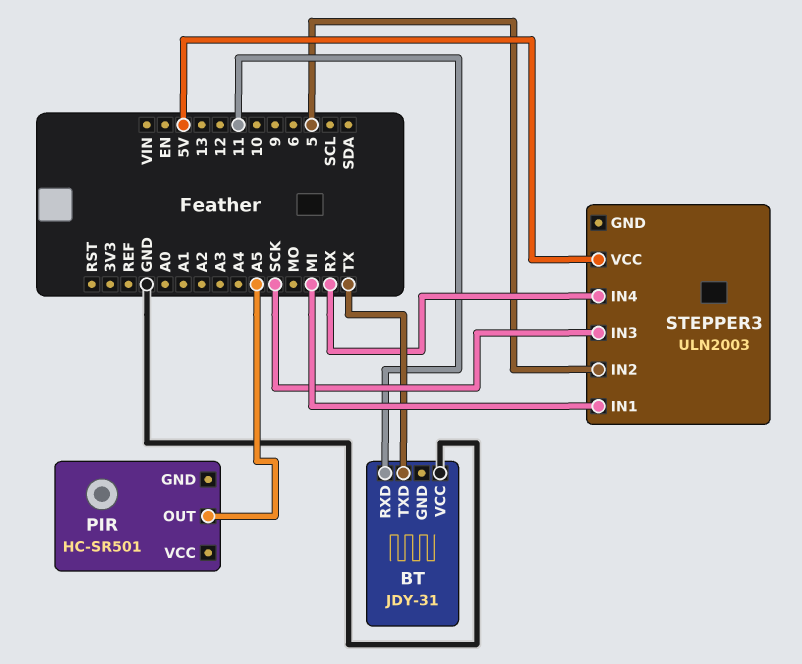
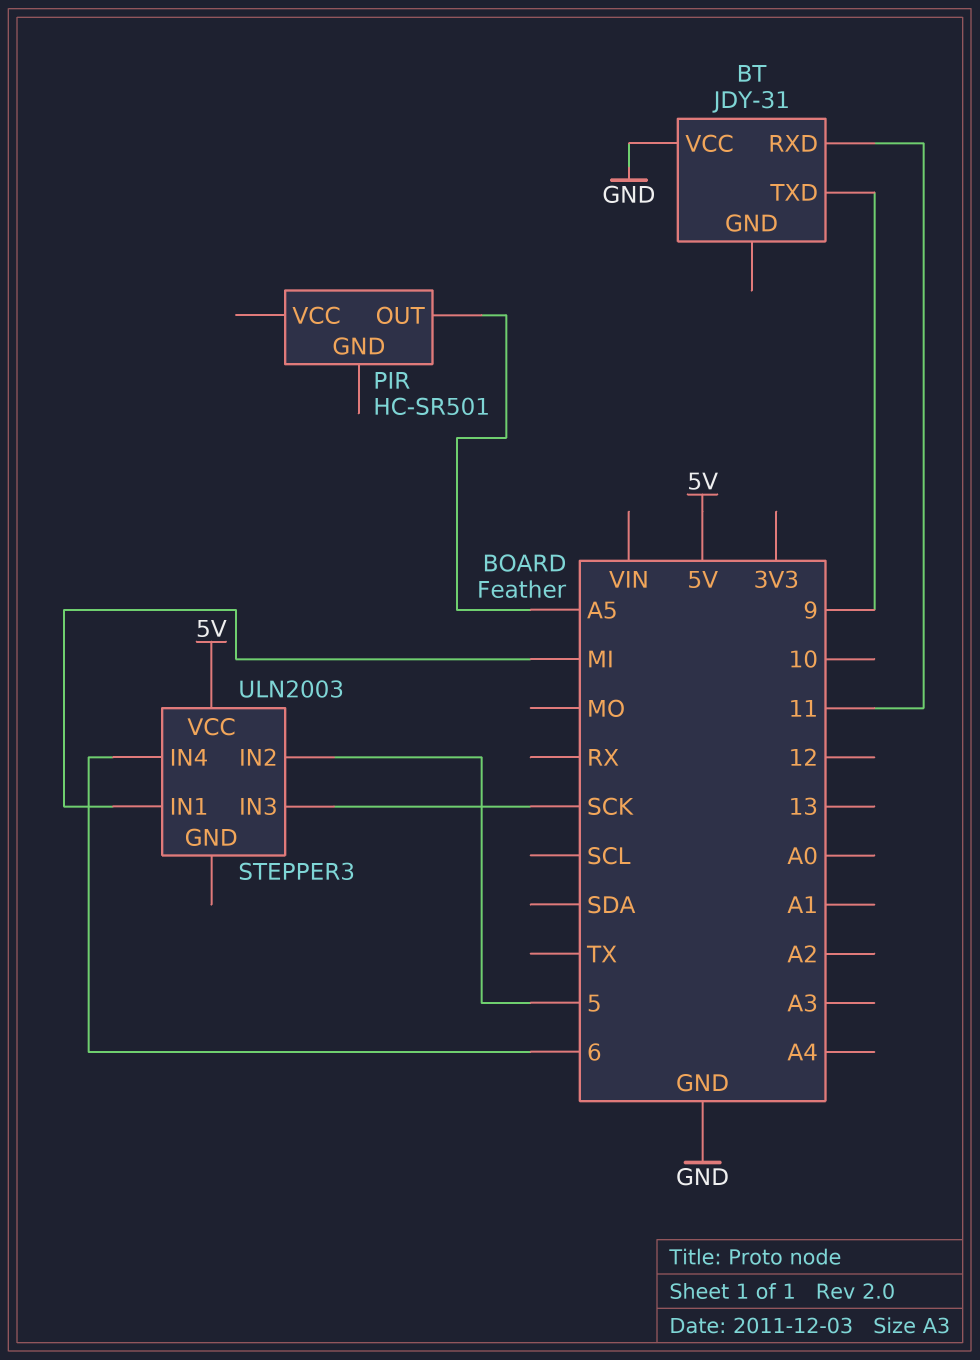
BT pin TXD: TX -> 9
STEPPER3 pin IN4: RX -> 6

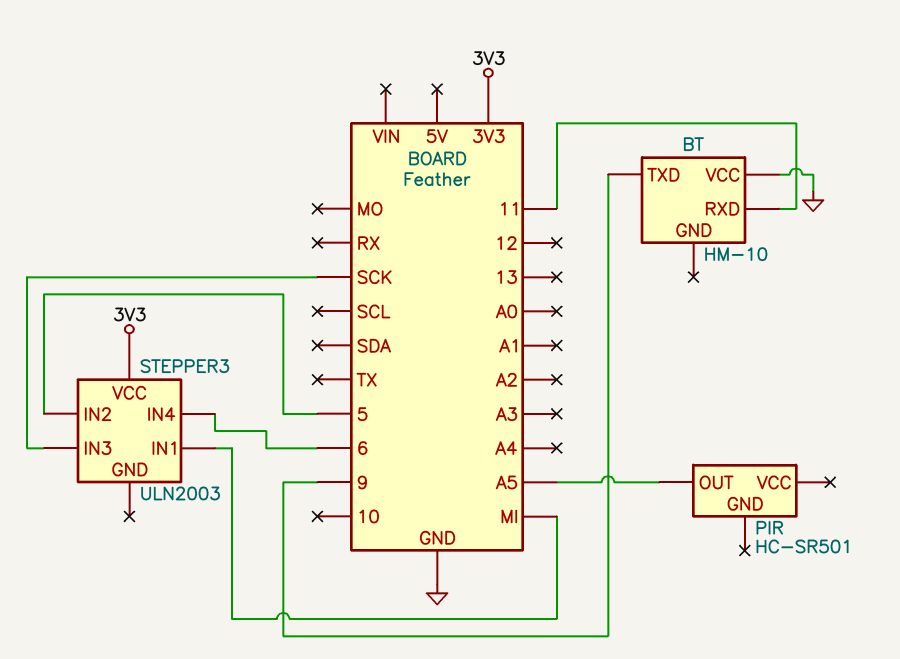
BT: JDY-31 -> HM-10
STEPPER3 pin VCC: 5V -> 3V3

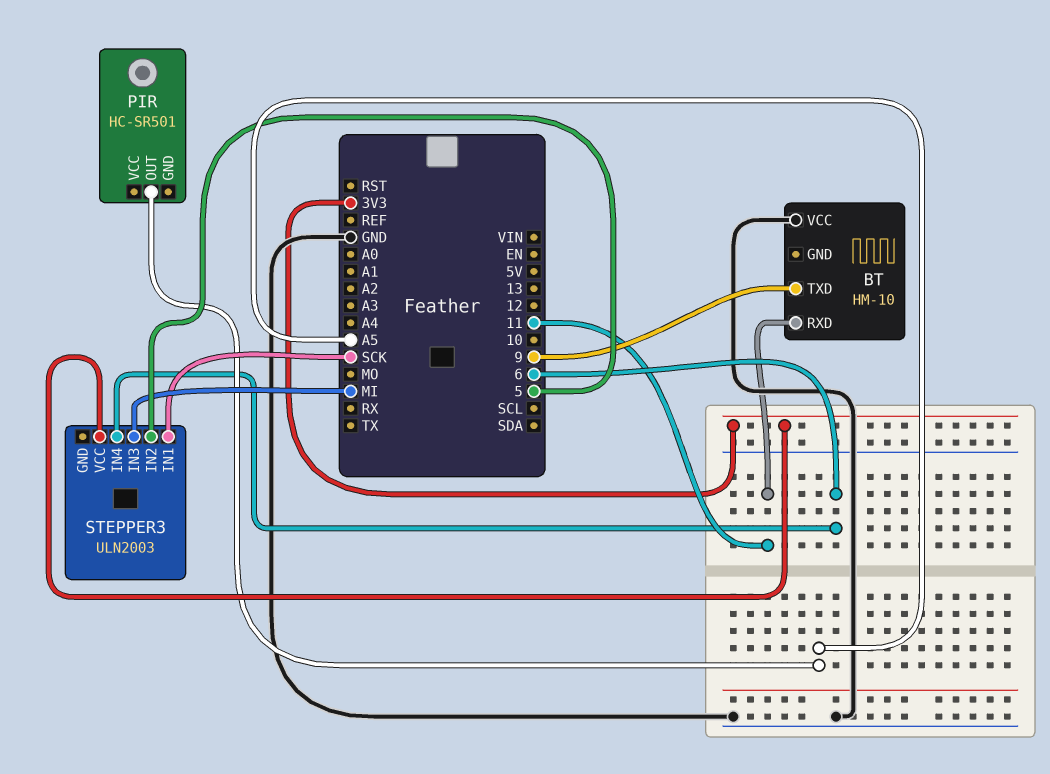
STEPPER3 pin IN1: MI -> SCK
STEPPER3 pin IN3: SCK -> MI

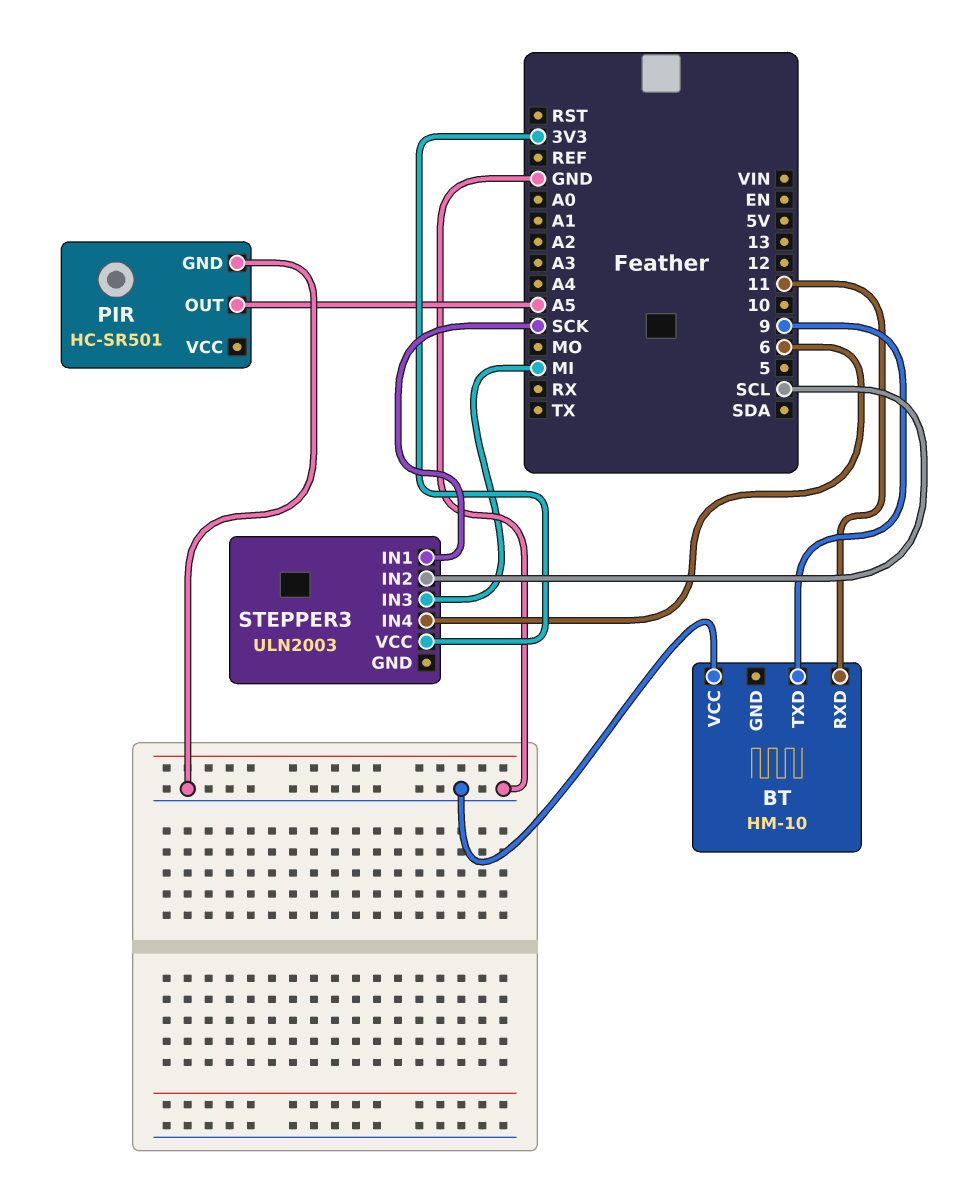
PIR pin GND: none -> GND
STEPPER3 pin IN2: 5 -> SCL

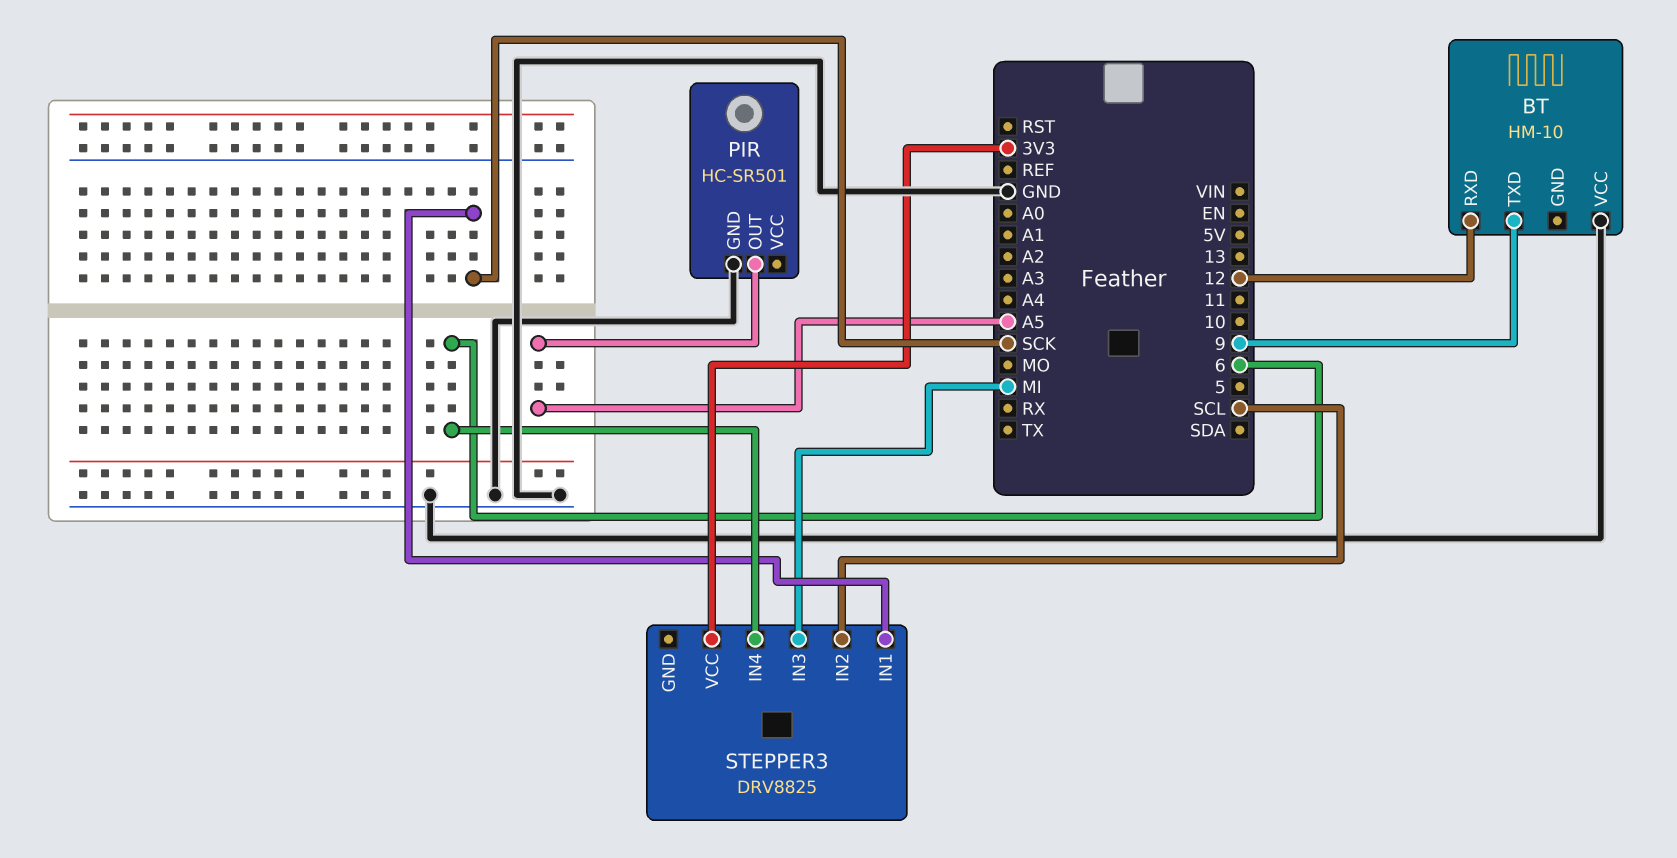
BT pin RXD: 11 -> 12
STEPPER3: ULN2003 -> DRV8825

